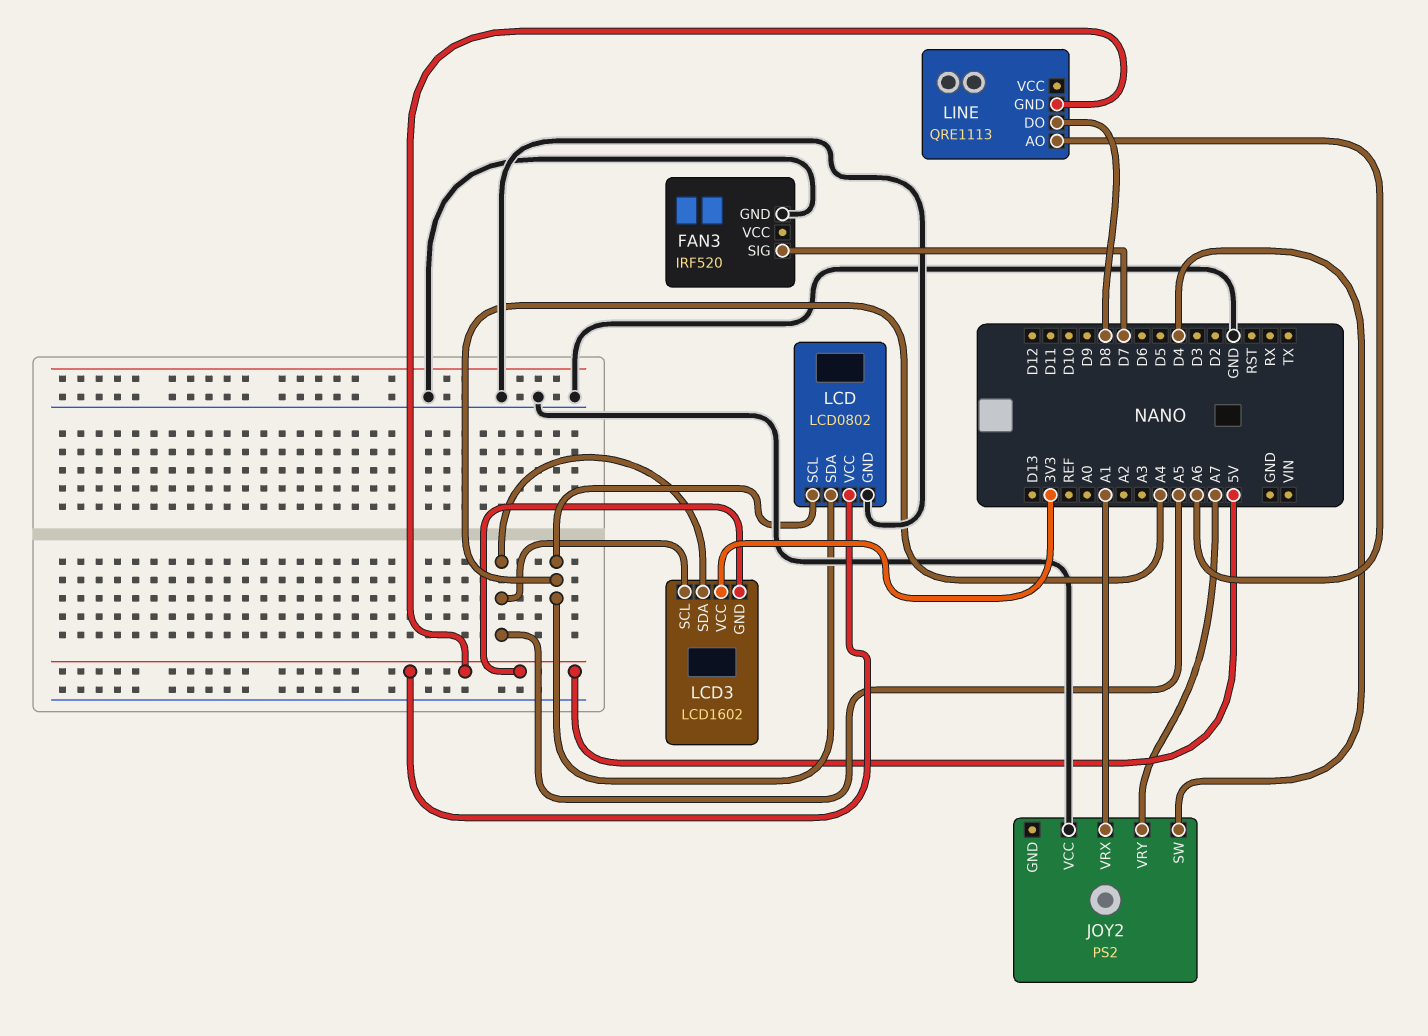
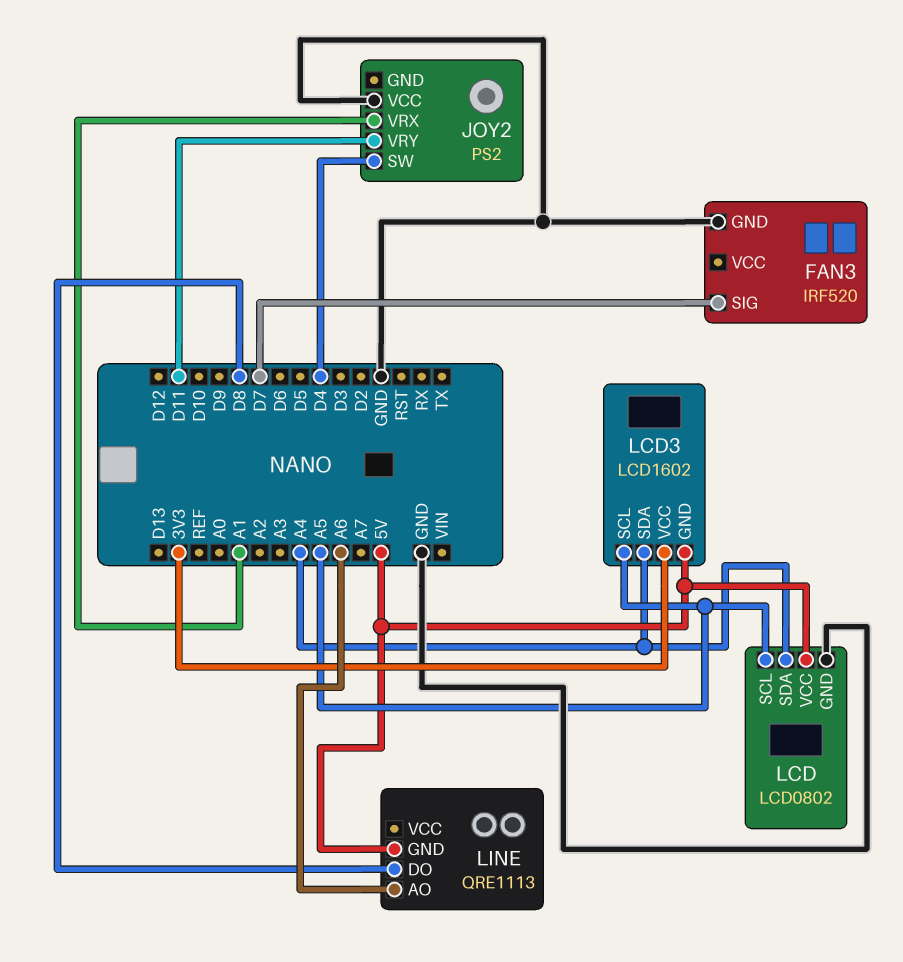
JOY2 pin VRY: A7 -> D11
LCD pin SCL: A4 -> A5
LCD3 pin SDA: A5 -> A4

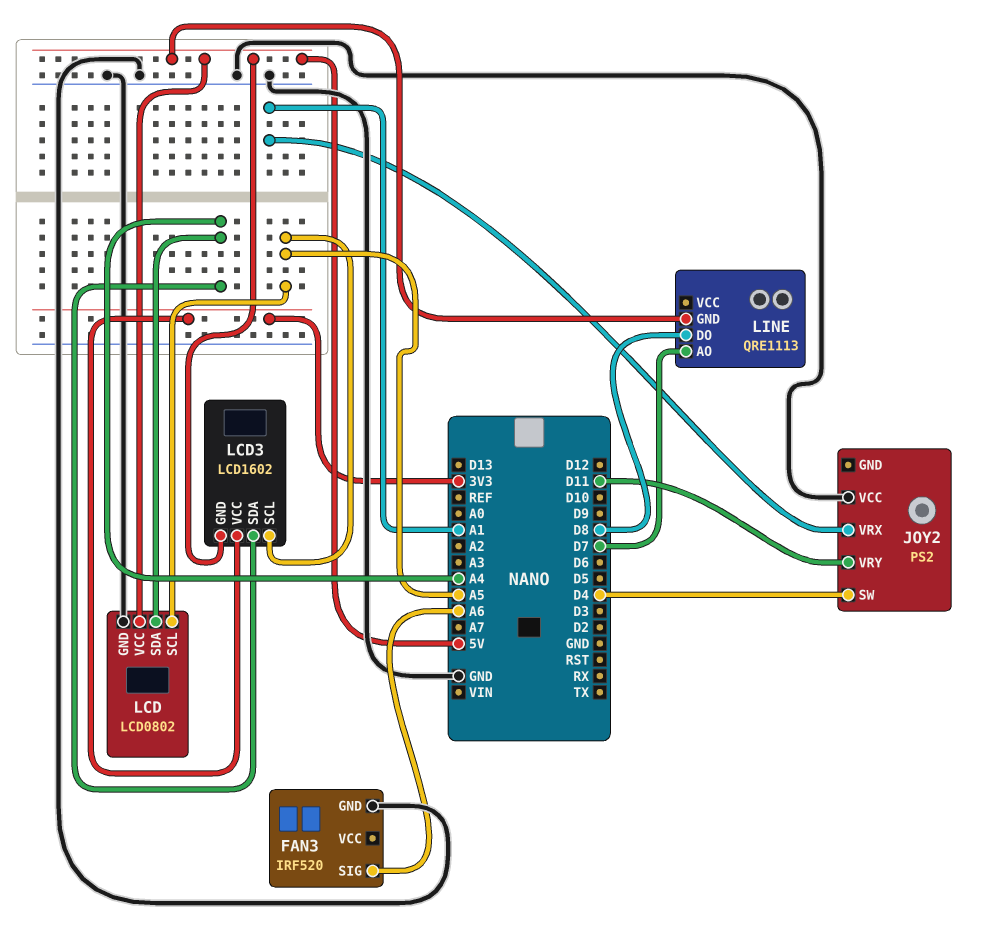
FAN3 pin SIG: D7 -> A6
LINE pin AO: A6 -> D7

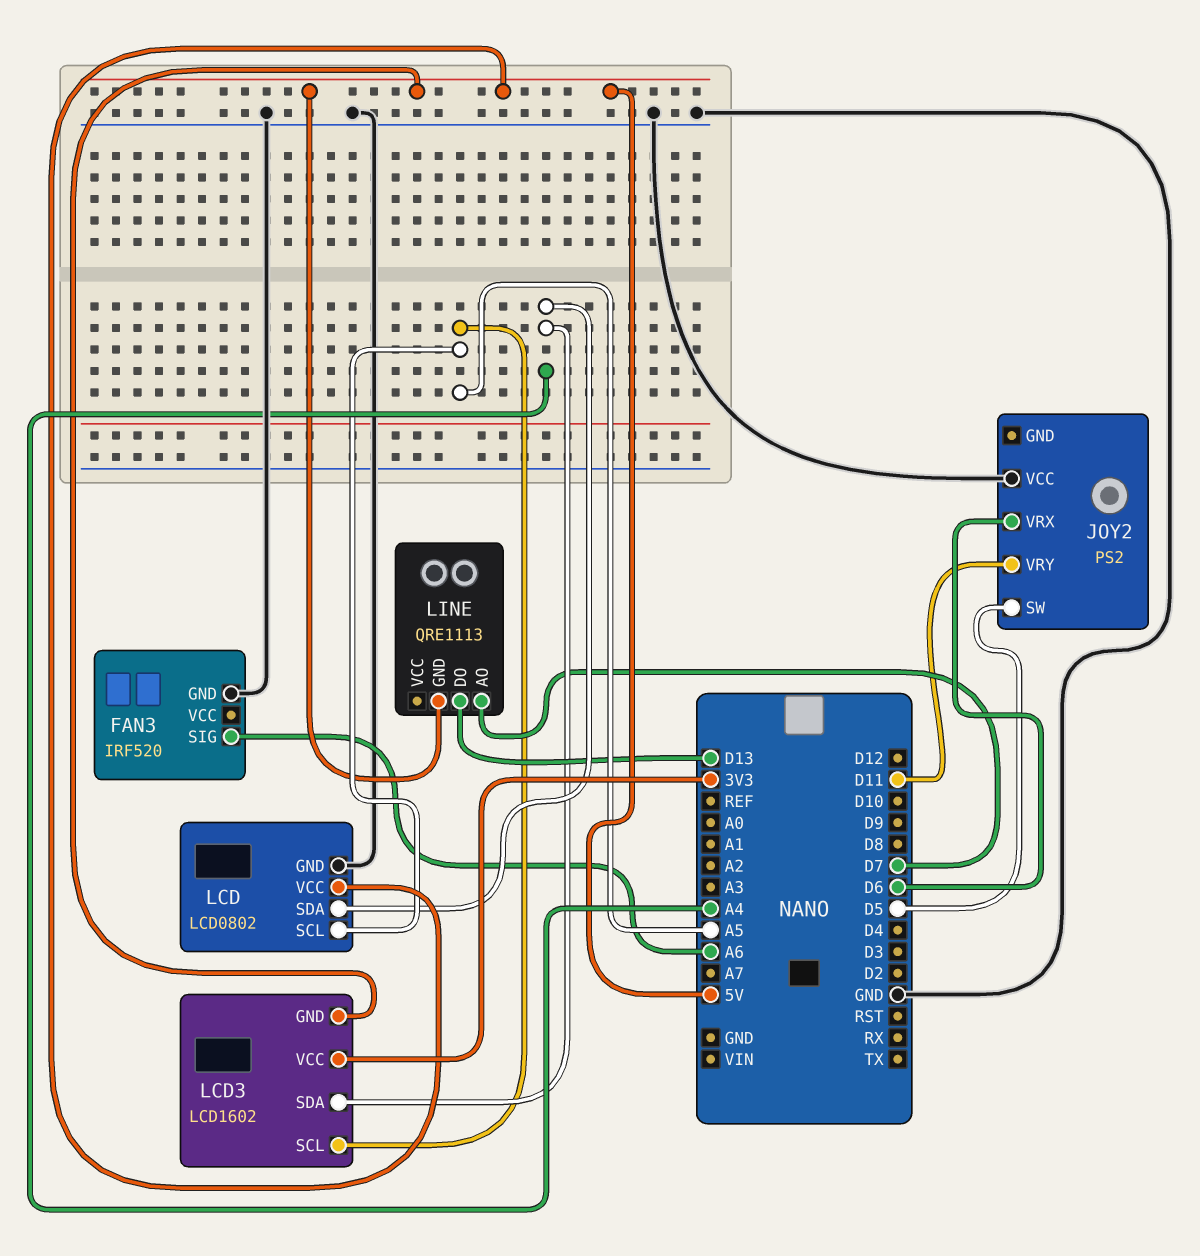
JOY2 pin SW: D4 -> D5
JOY2 pin VRX: A1 -> D6
LINE pin DO: D8 -> D13

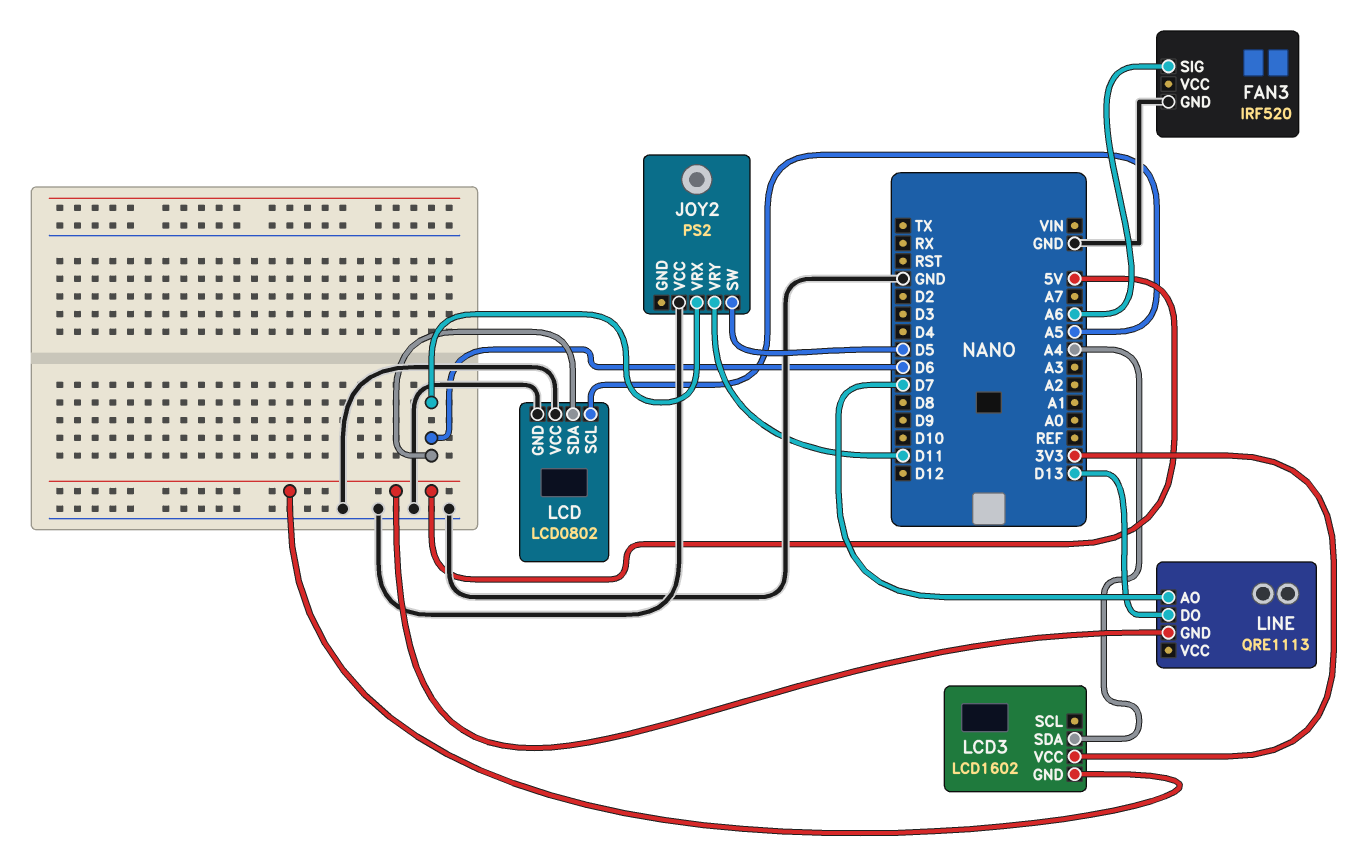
LCD pin SDA: A4 -> D6
LCD pin VCC: 5V -> GND
LCD3 pin SCL: A5 -> none

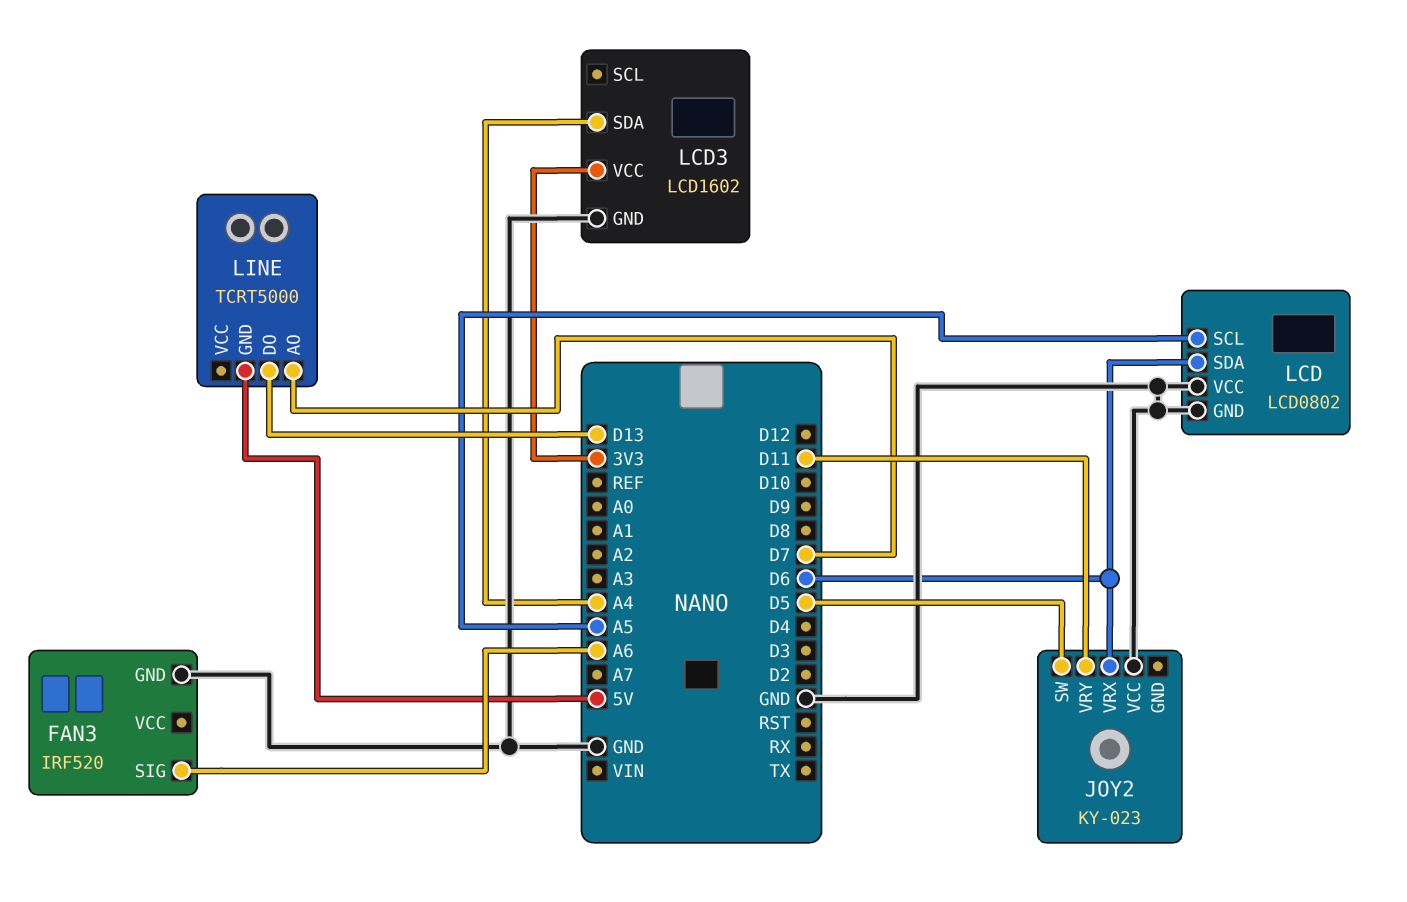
JOY2: PS2 -> KY-023
LCD3 pin GND: 5V -> GND
LINE: QRE1113 -> TCRT5000

